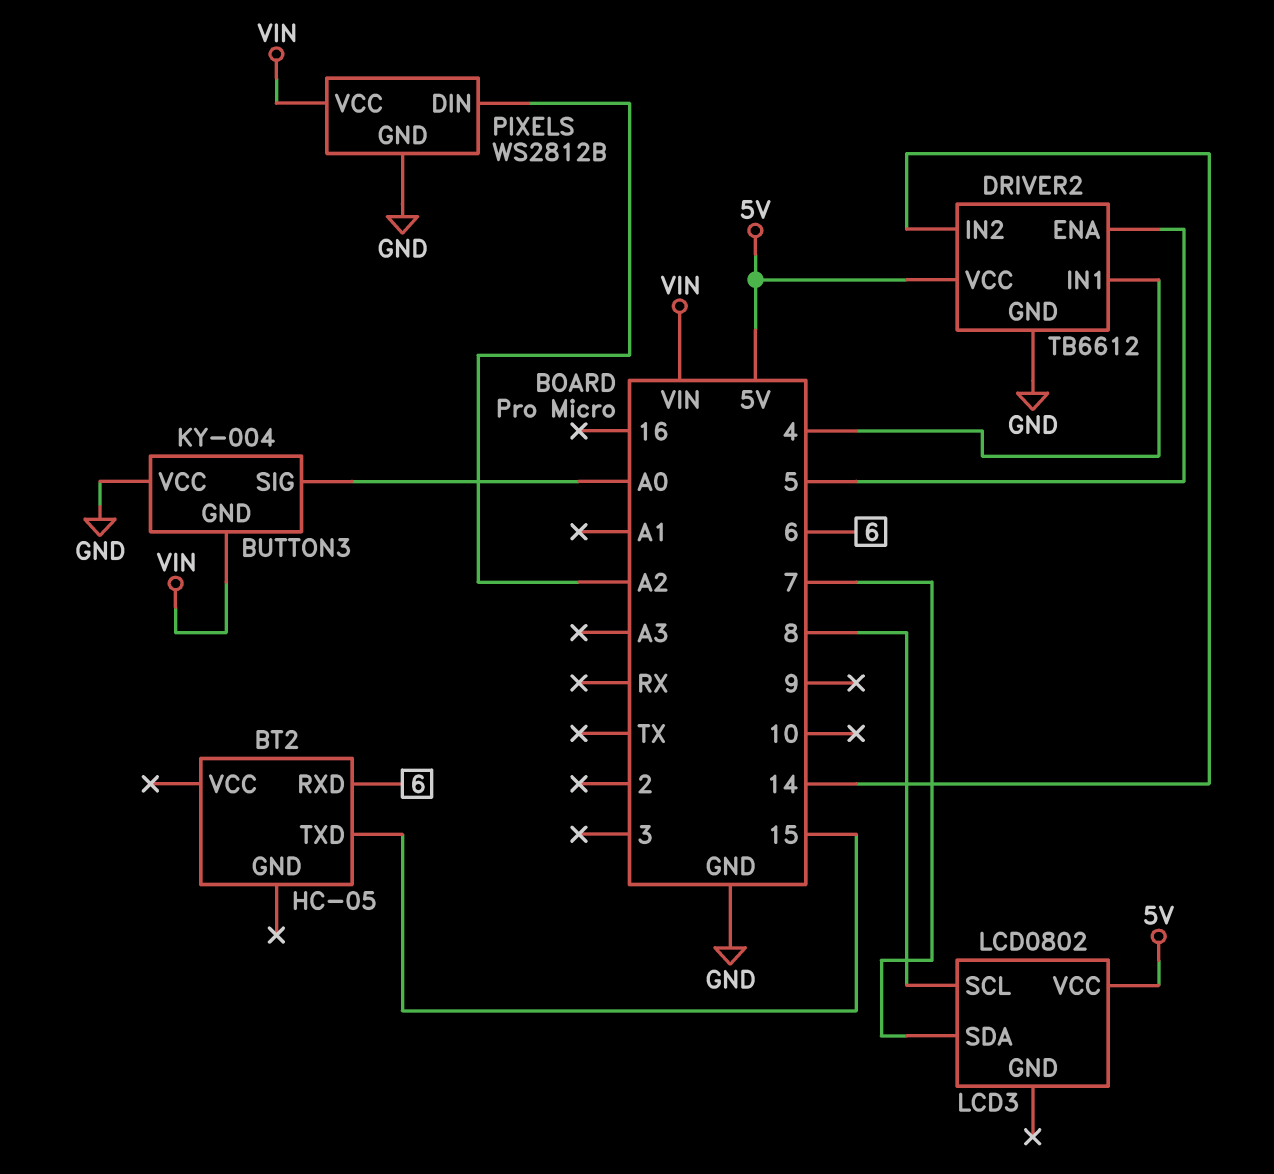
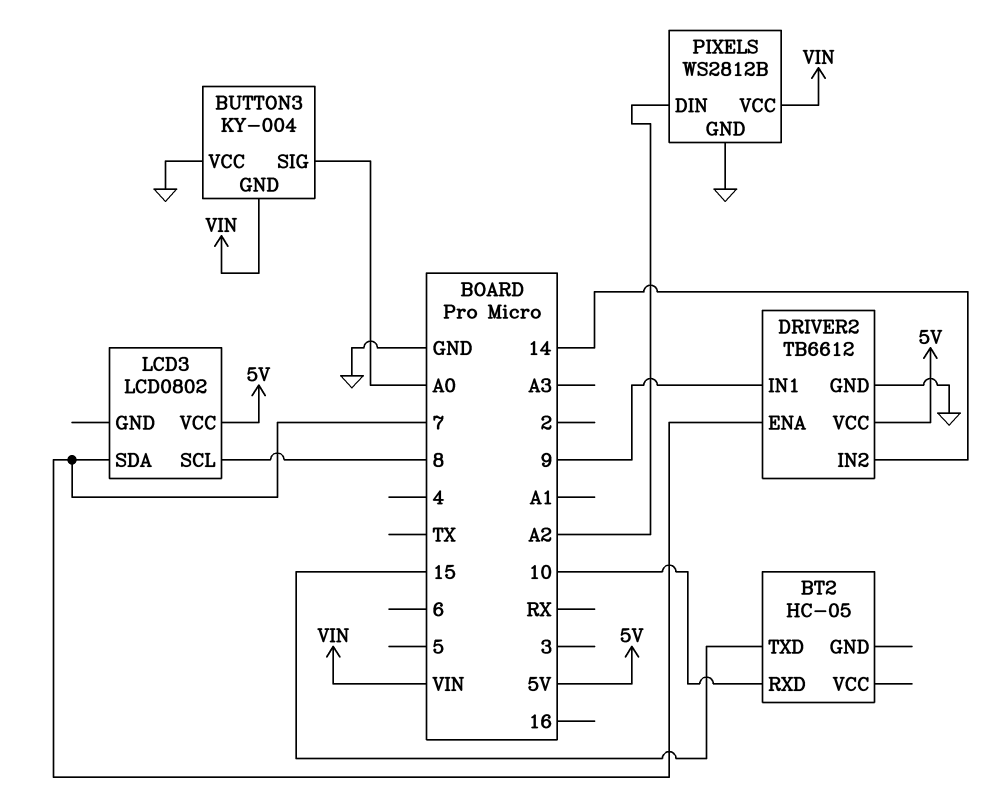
BT2 pin RXD: 6 -> 10
DRIVER2 pin ENA: 5 -> 7
DRIVER2 pin IN1: 4 -> 9

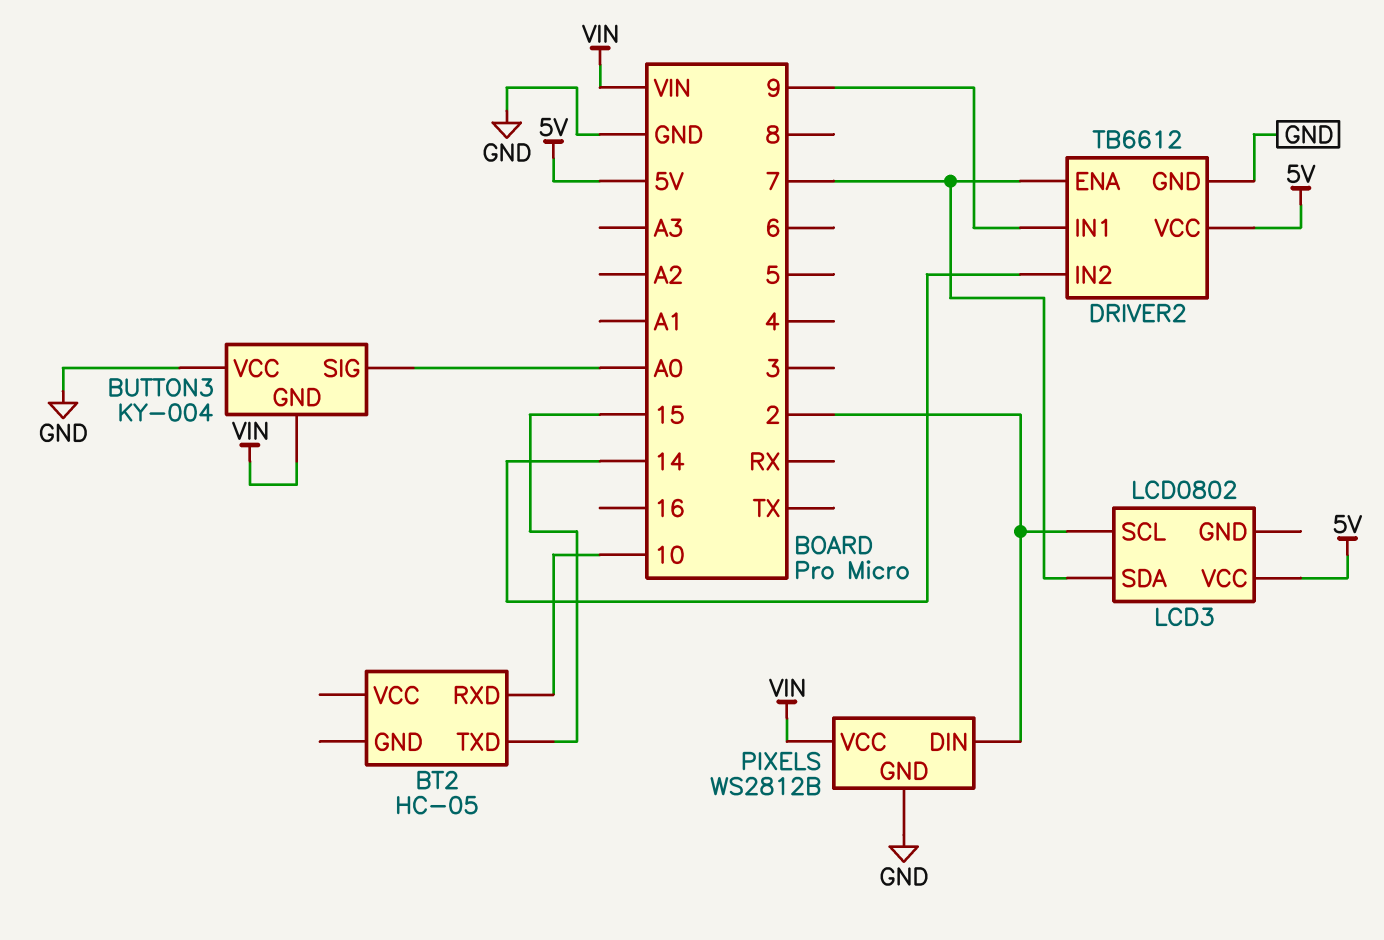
LCD3 pin SCL: 8 -> 2
PIXELS pin DIN: A2 -> 2

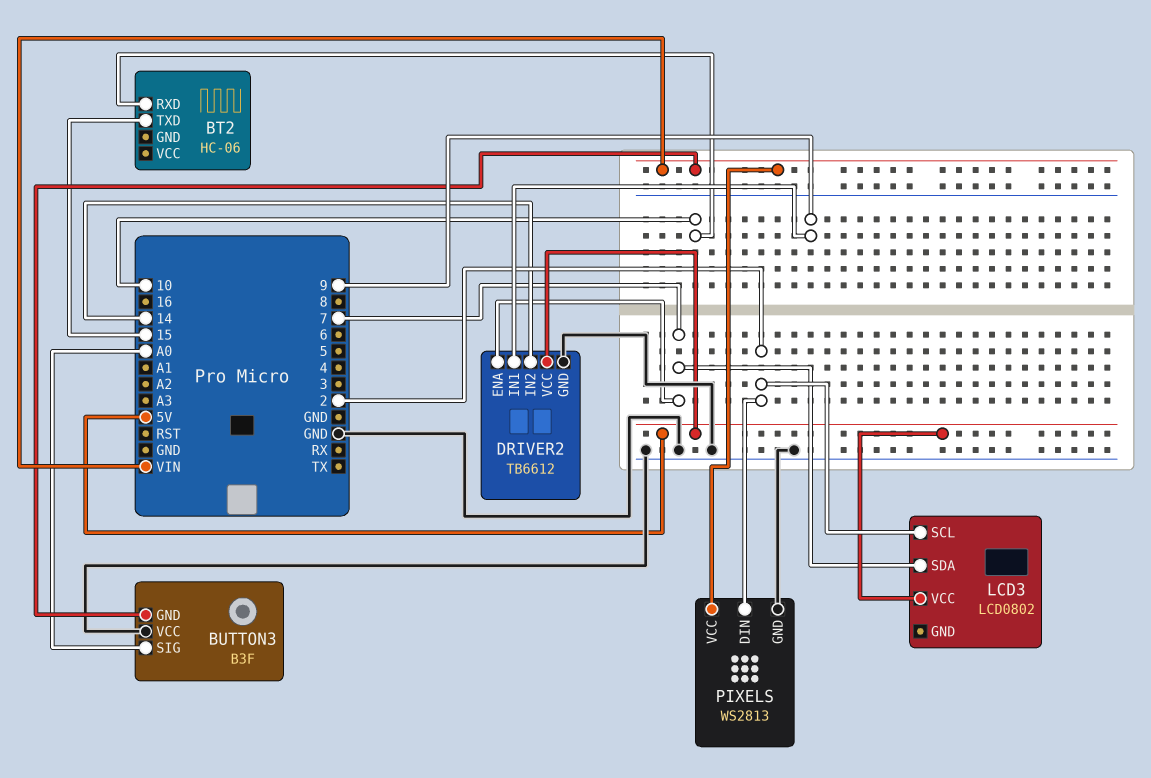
BT2: HC-05 -> HC-06
BUTTON3: KY-004 -> B3F
PIXELS: WS2812B -> WS2813

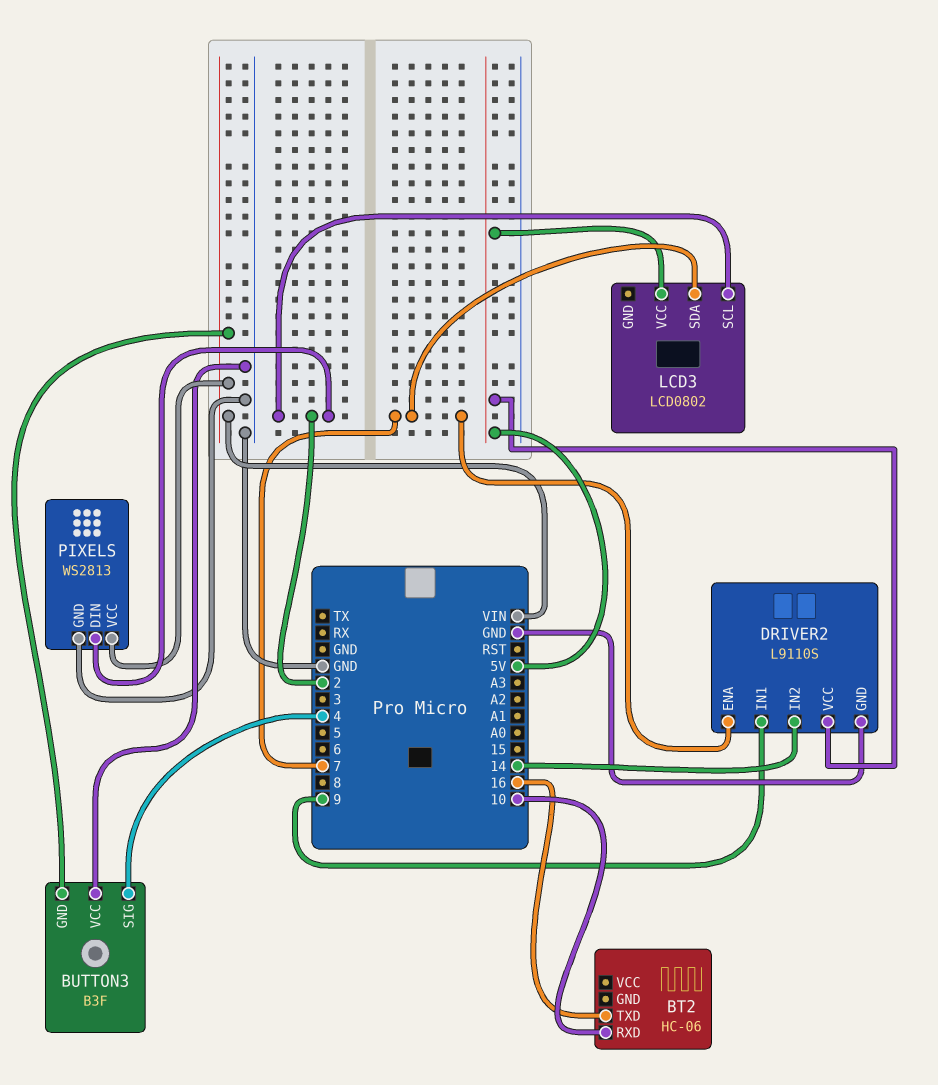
BT2 pin TXD: 15 -> 16
BUTTON3 pin SIG: A0 -> 4
DRIVER2: TB6612 -> L9110S

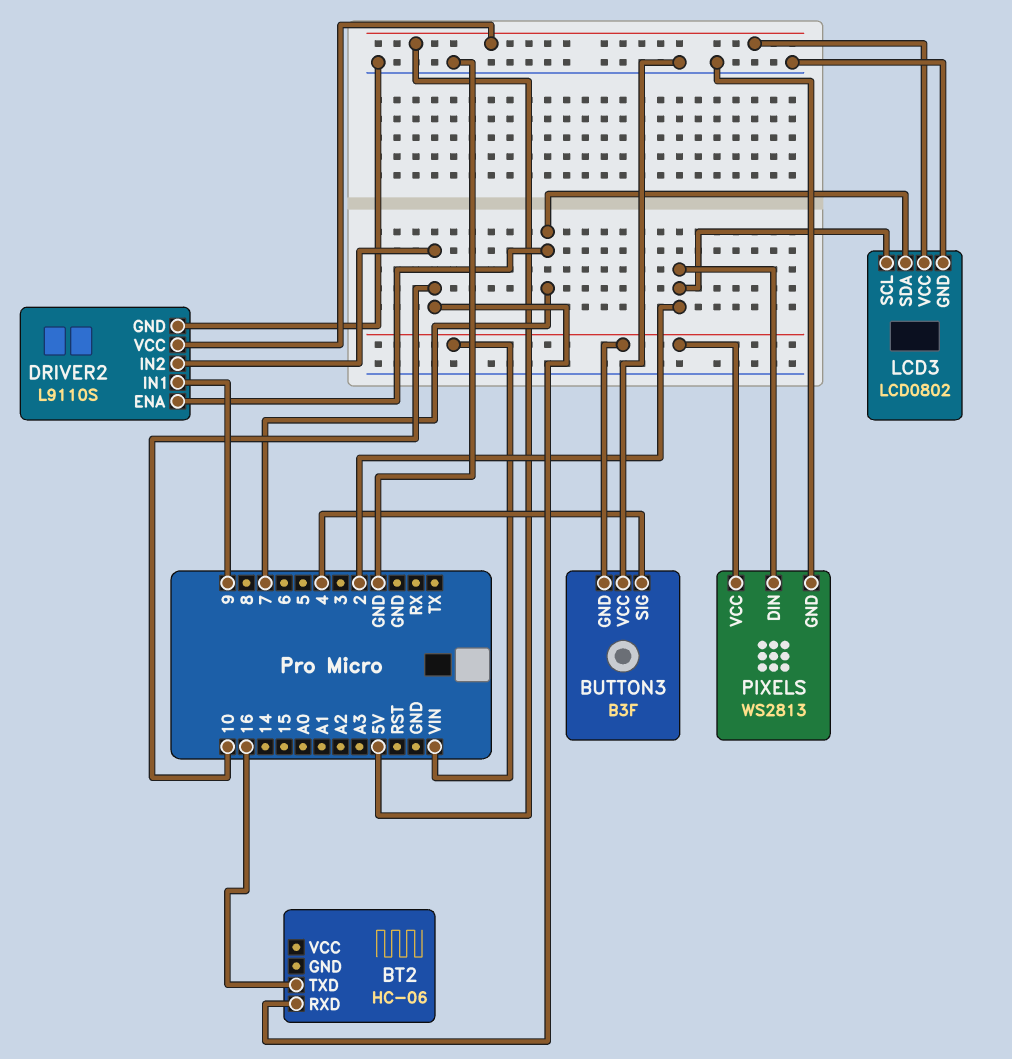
DRIVER2 pin IN2: 14 -> 10
LCD3 pin GND: none -> GND

